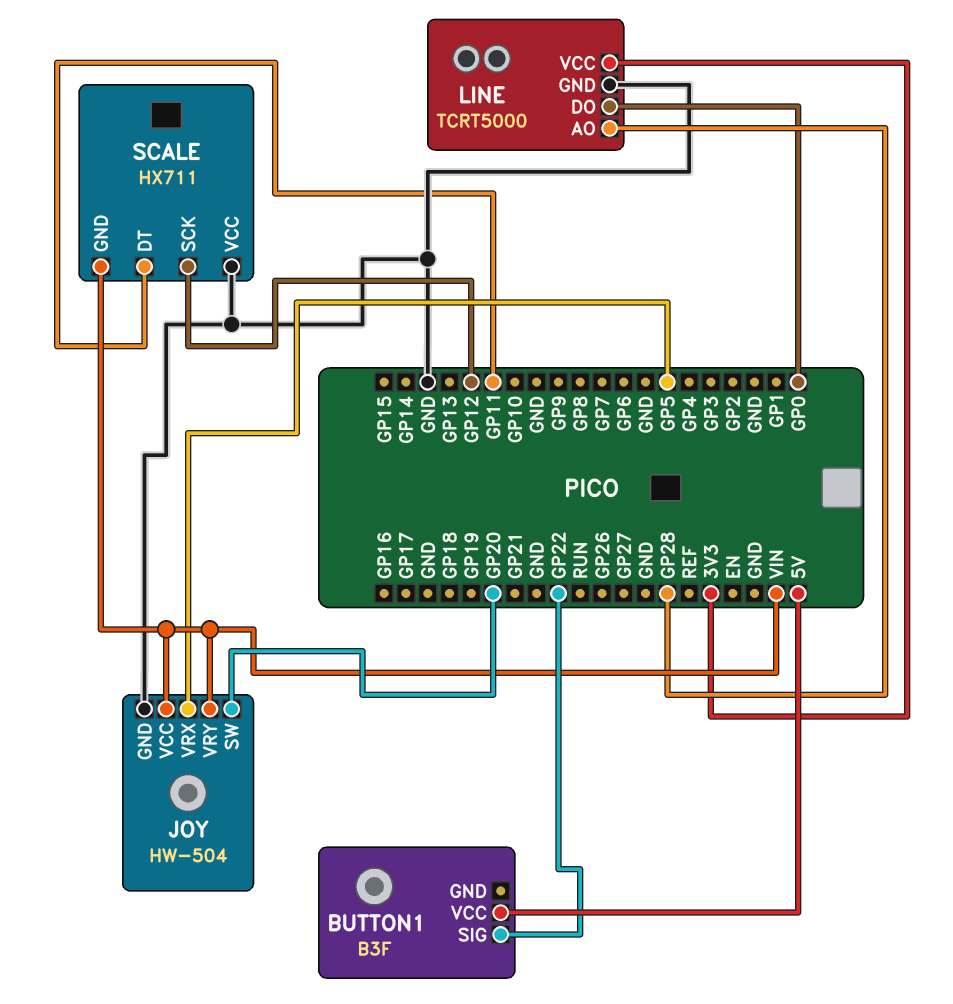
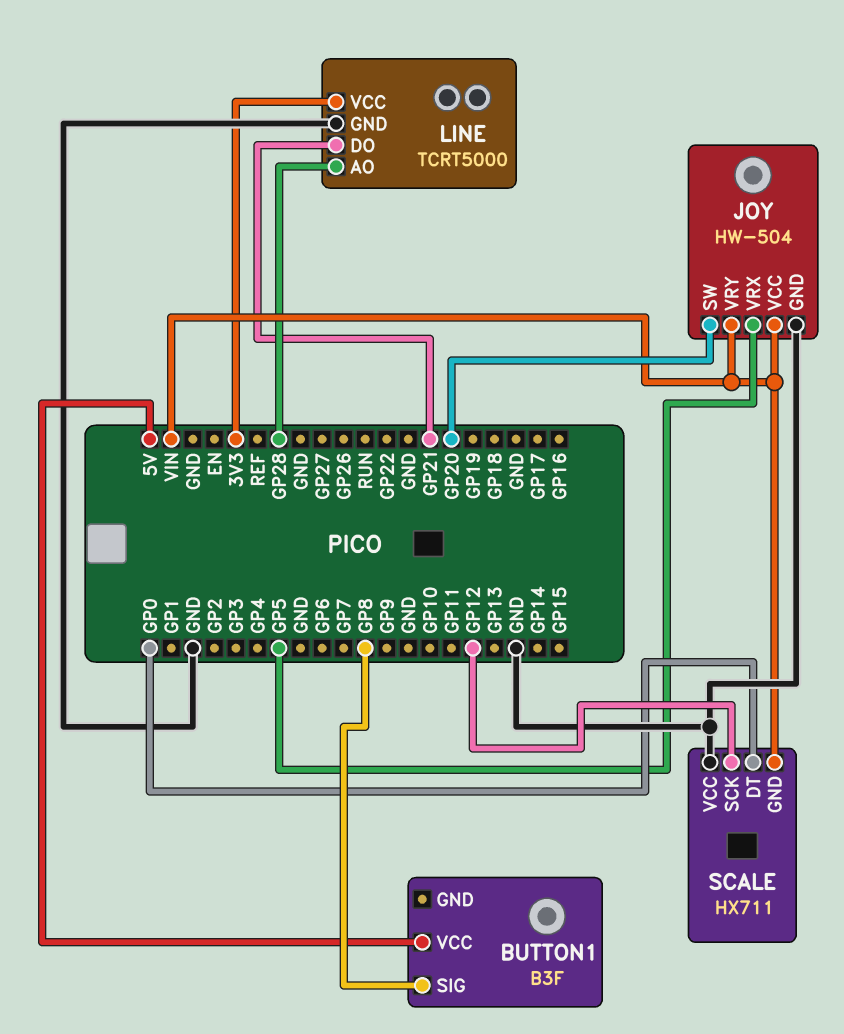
BUTTON1 pin SIG: GP22 -> GP8
LINE pin DO: GP0 -> GP21
SCALE pin DT: GP11 -> GP0

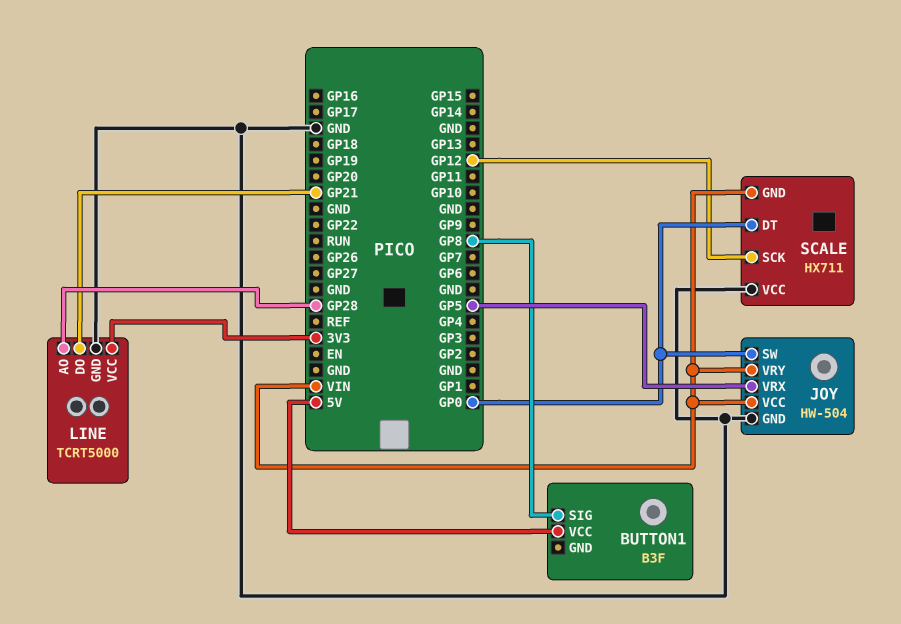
JOY pin SW: GP20 -> GP0

